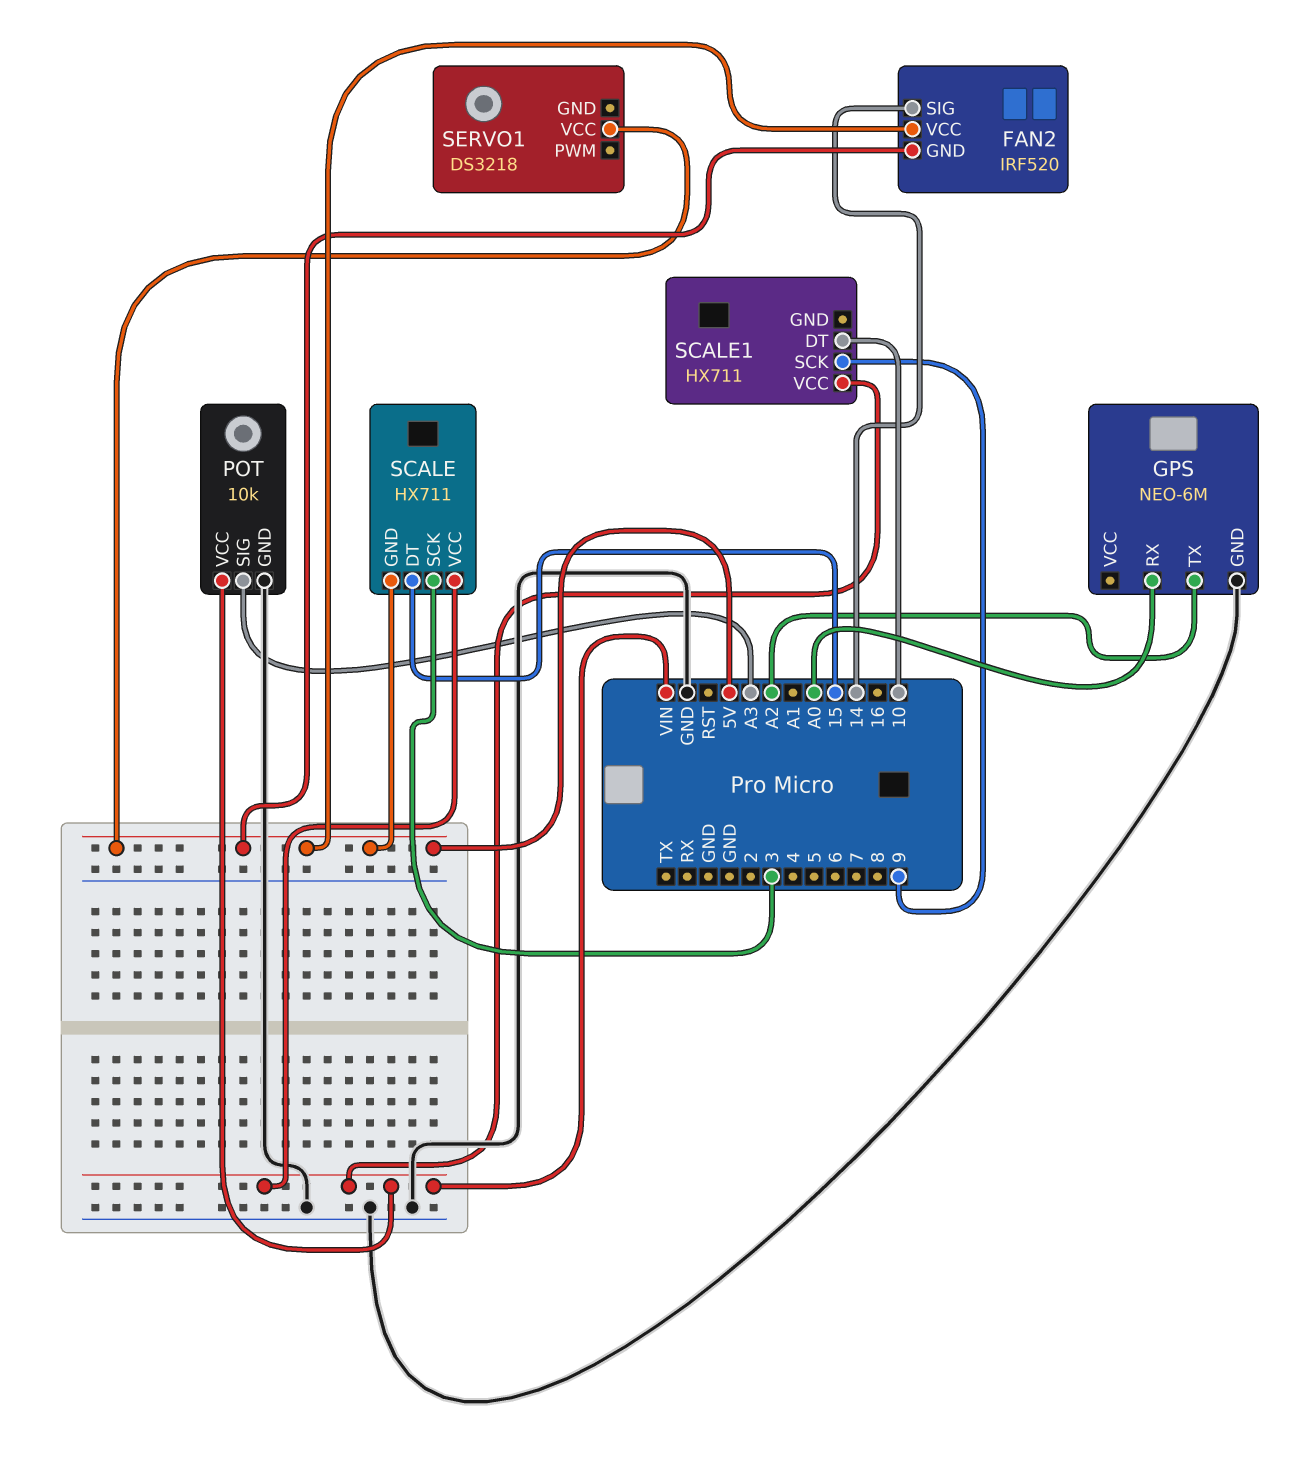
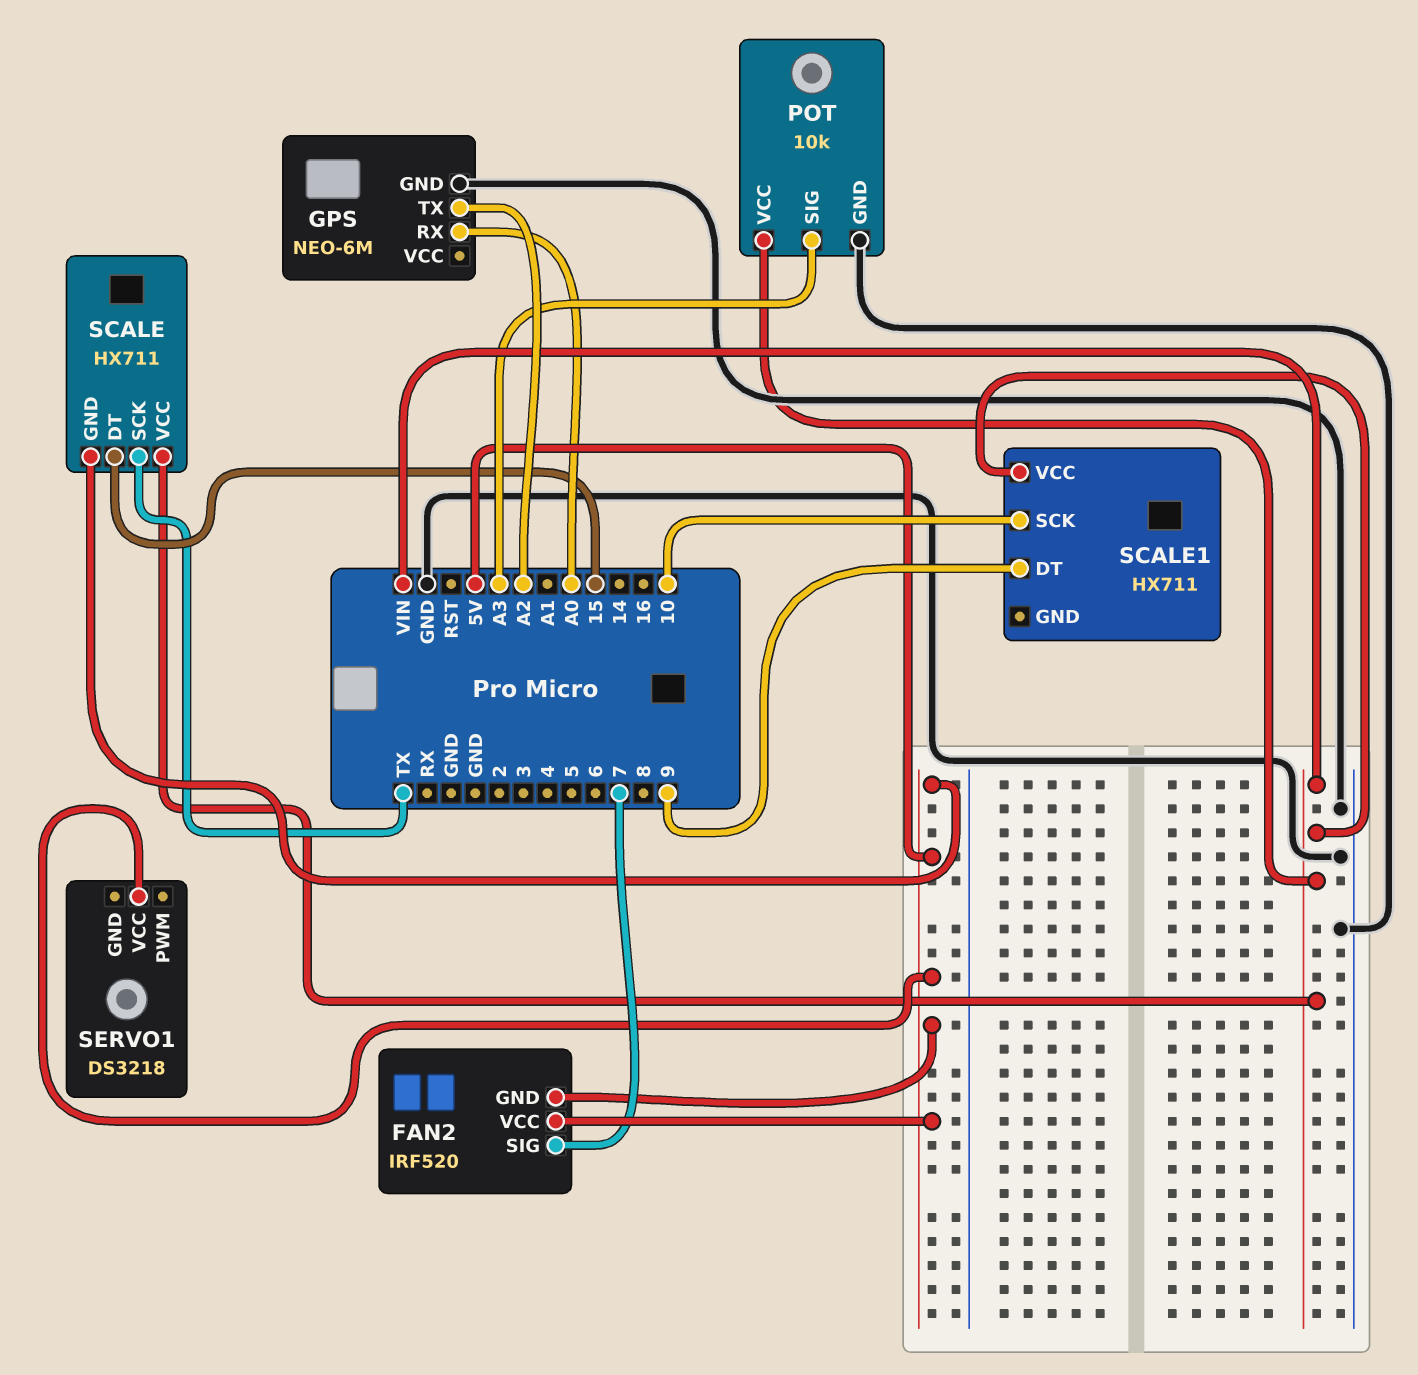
FAN2 pin SIG: 14 -> 7
SCALE pin SCK: 3 -> TX
SCALE1 pin DT: 10 -> 9
SCALE1 pin SCK: 9 -> 10

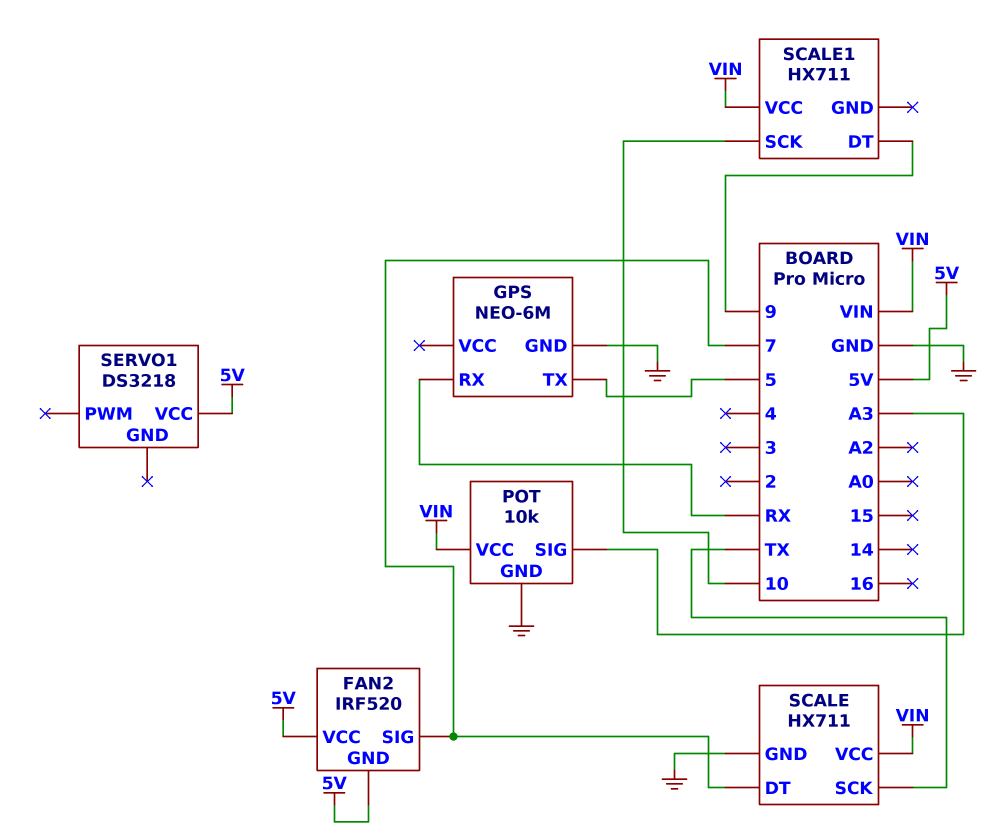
GPS pin RX: A0 -> RX
GPS pin TX: A2 -> 5
SCALE pin DT: 15 -> 7
SCALE pin GND: 5V -> GND

